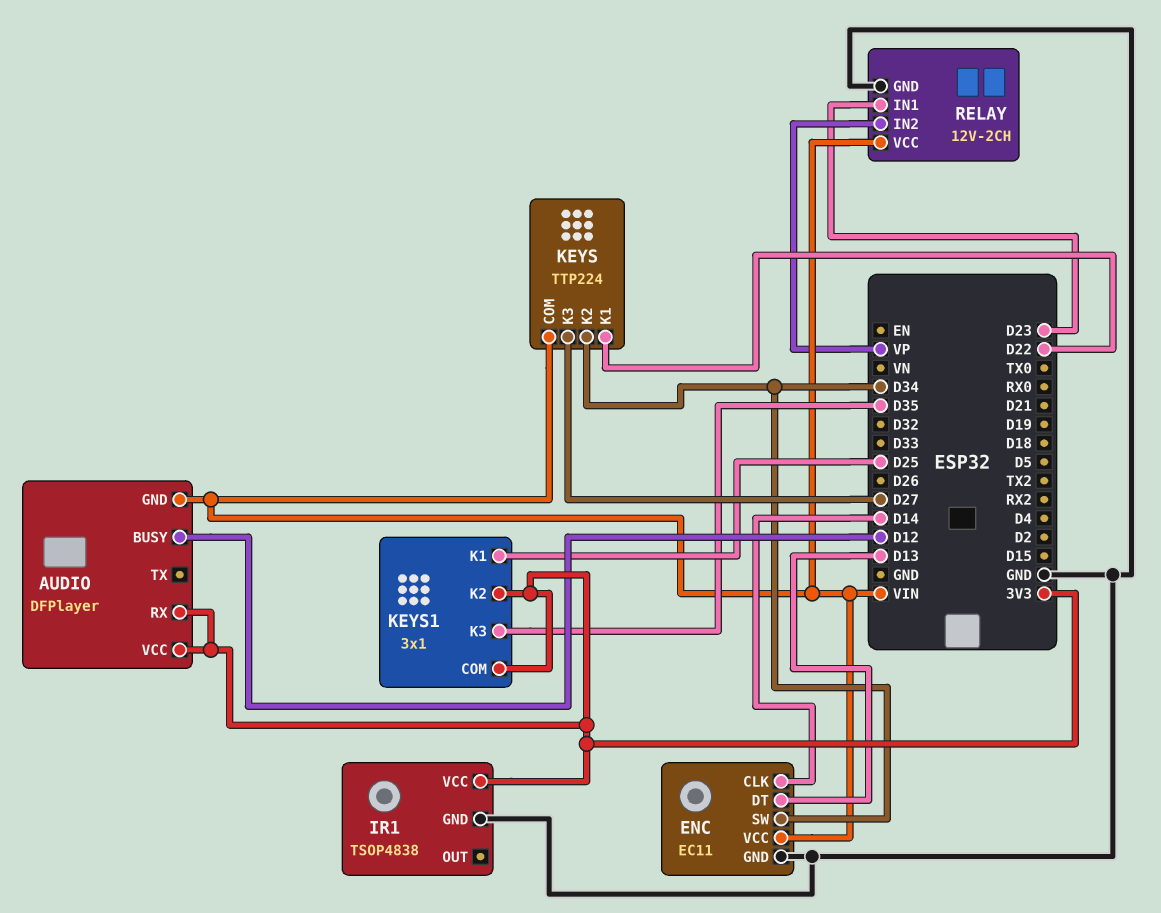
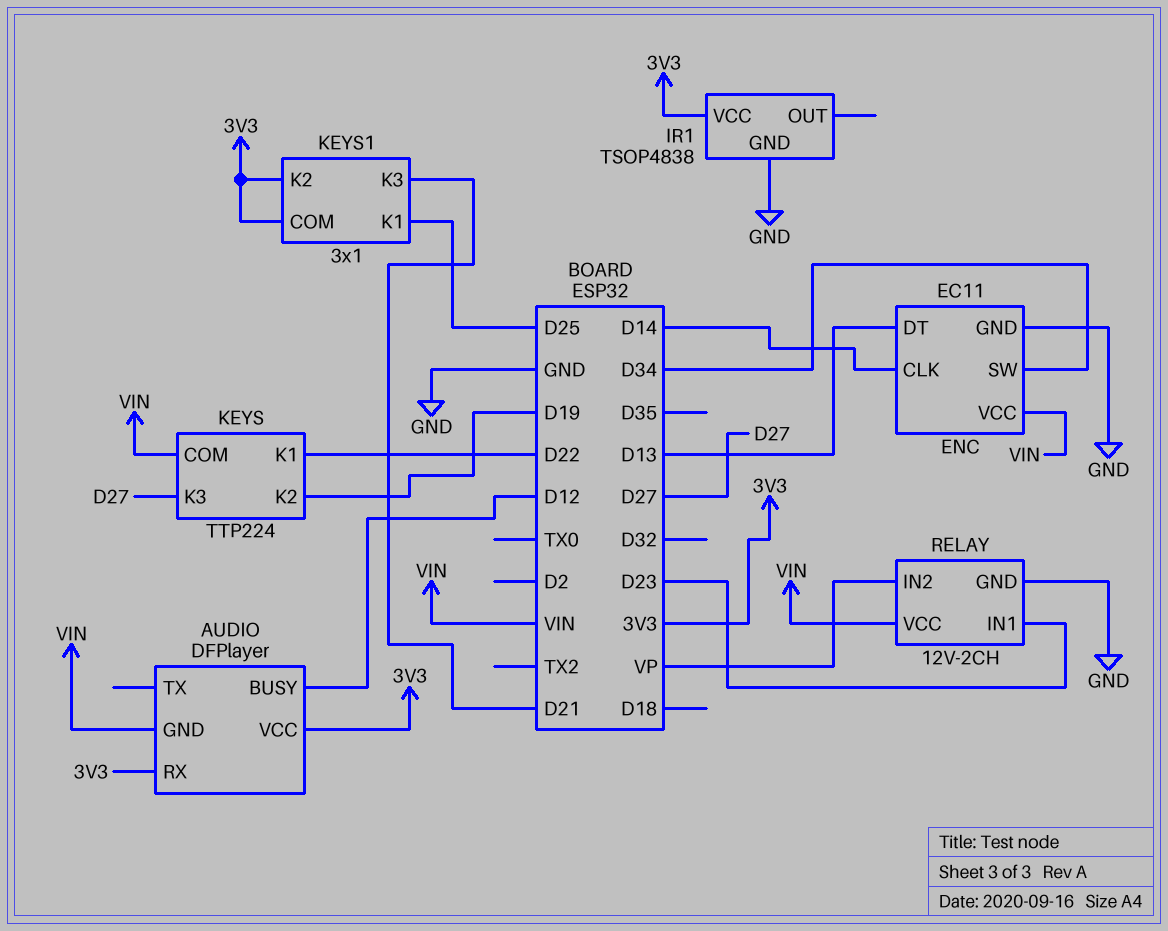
KEYS pin K2: D34 -> D19
KEYS1 pin K3: D35 -> D21

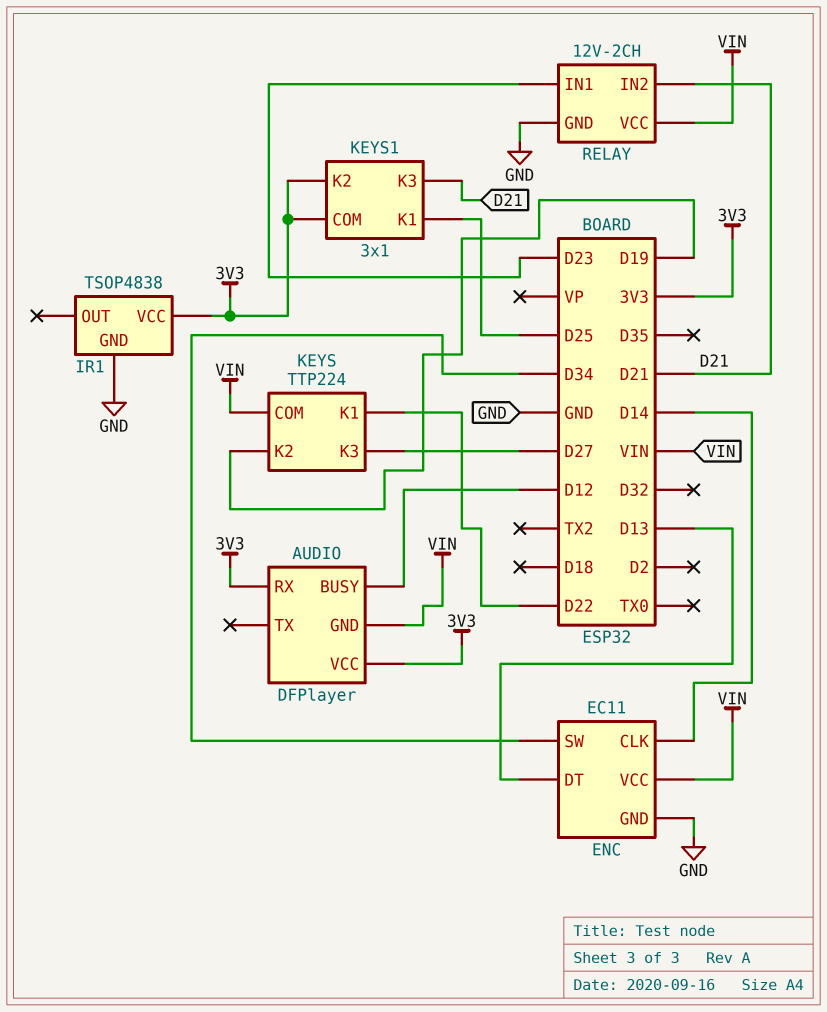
RELAY pin IN2: VP -> D21

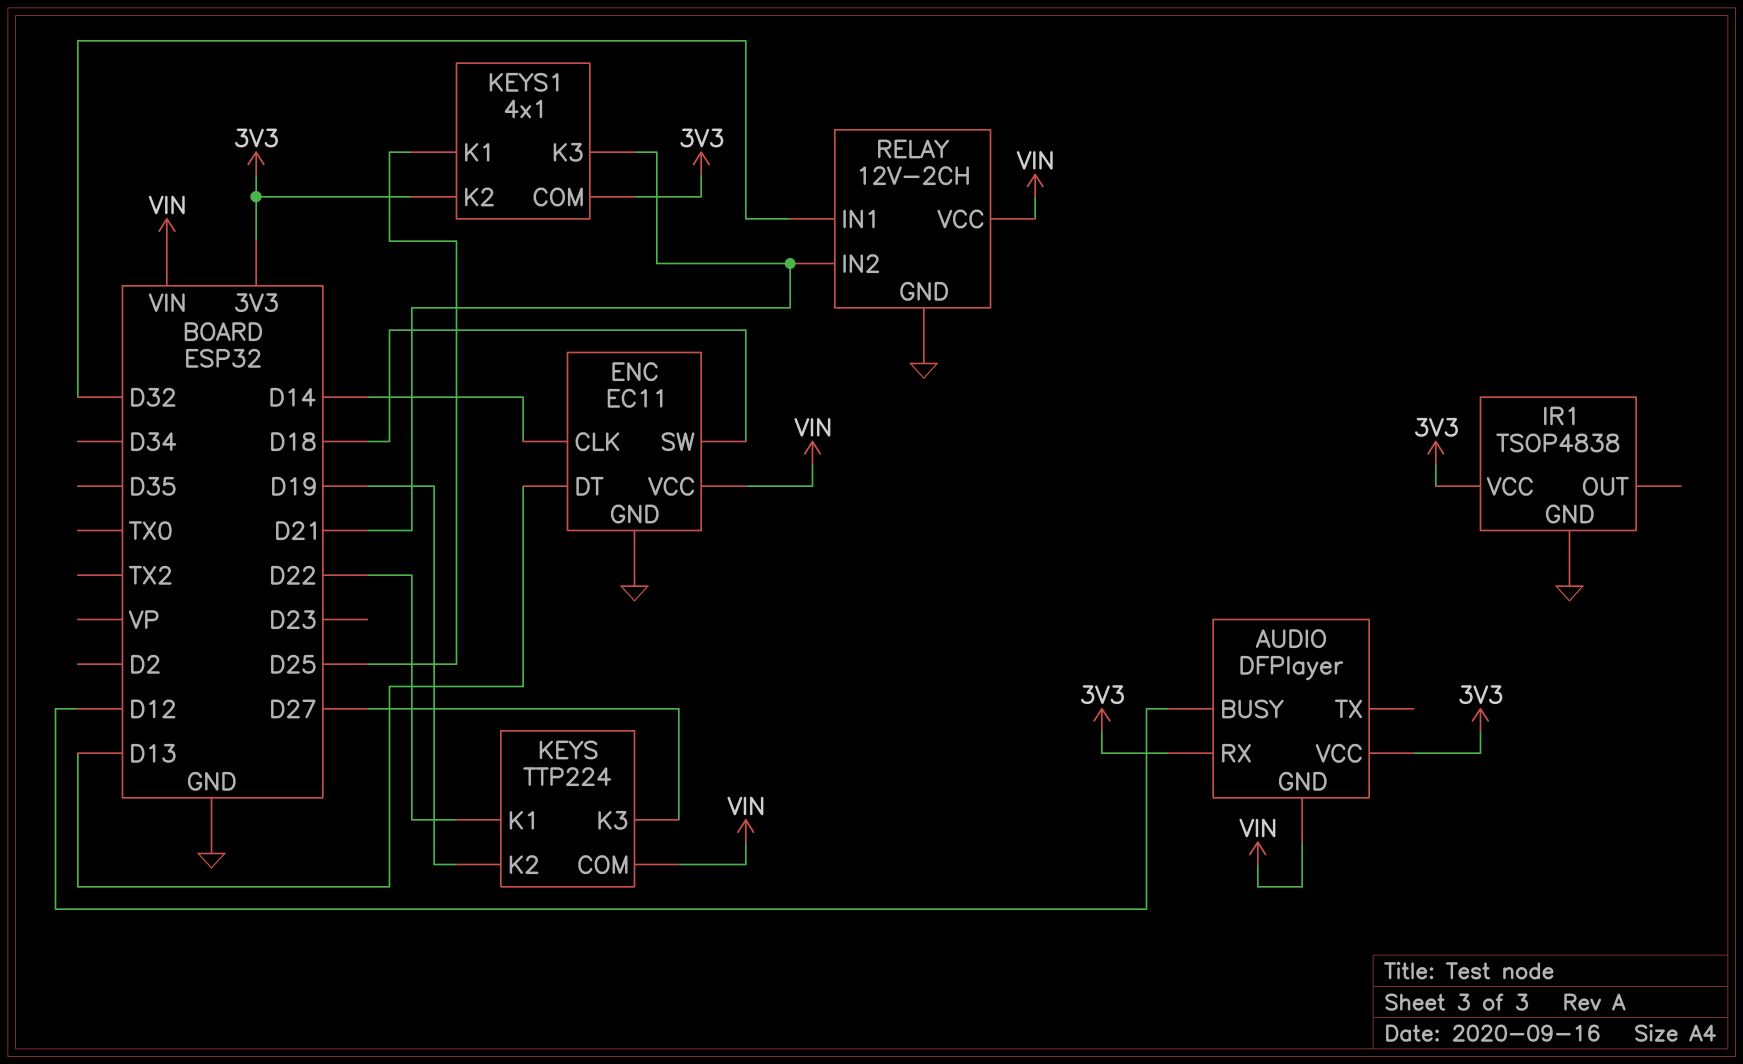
ENC pin SW: D34 -> D18
KEYS1: 3x1 -> 4x1
RELAY pin IN1: D23 -> D32

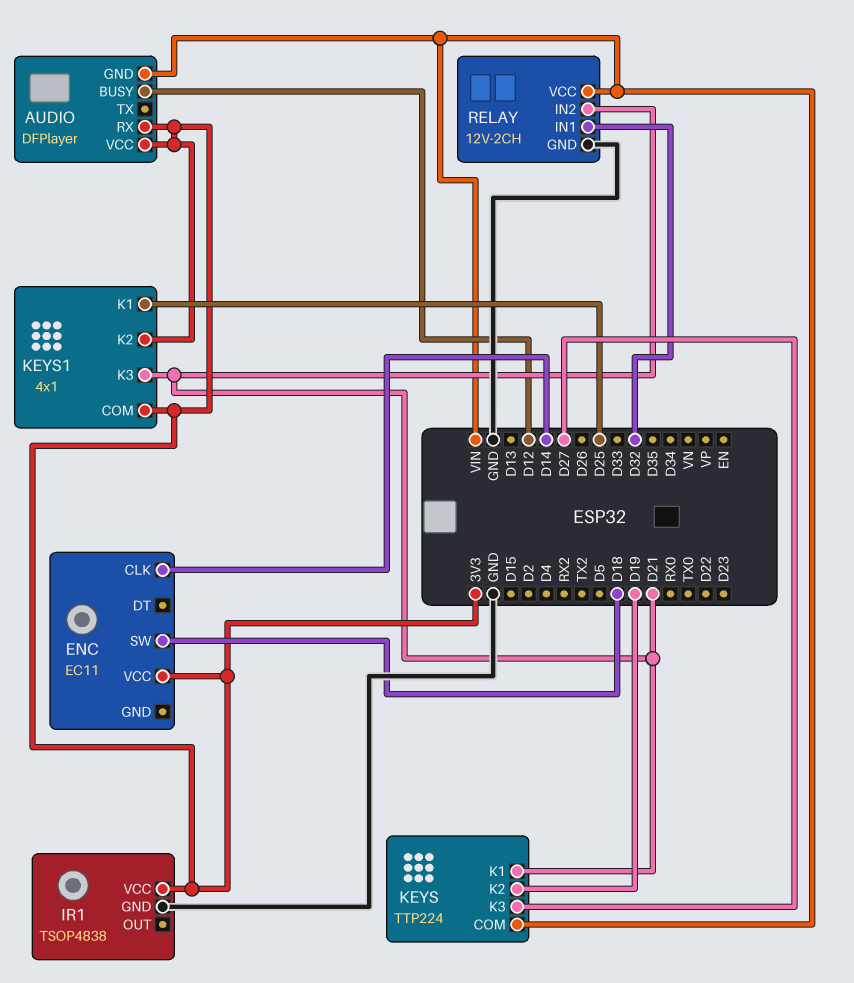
ENC pin DT: D13 -> none
ENC pin GND: GND -> none
ENC pin VCC: VIN -> 3V3
KEYS pin K1: D22 -> D21

